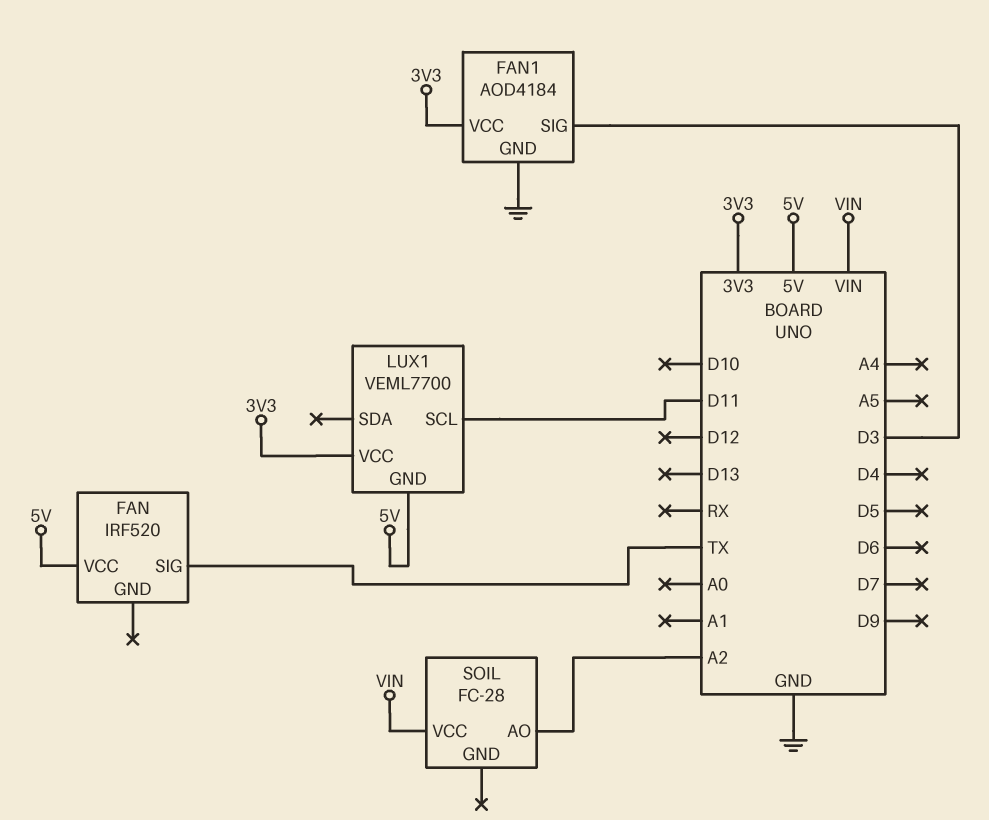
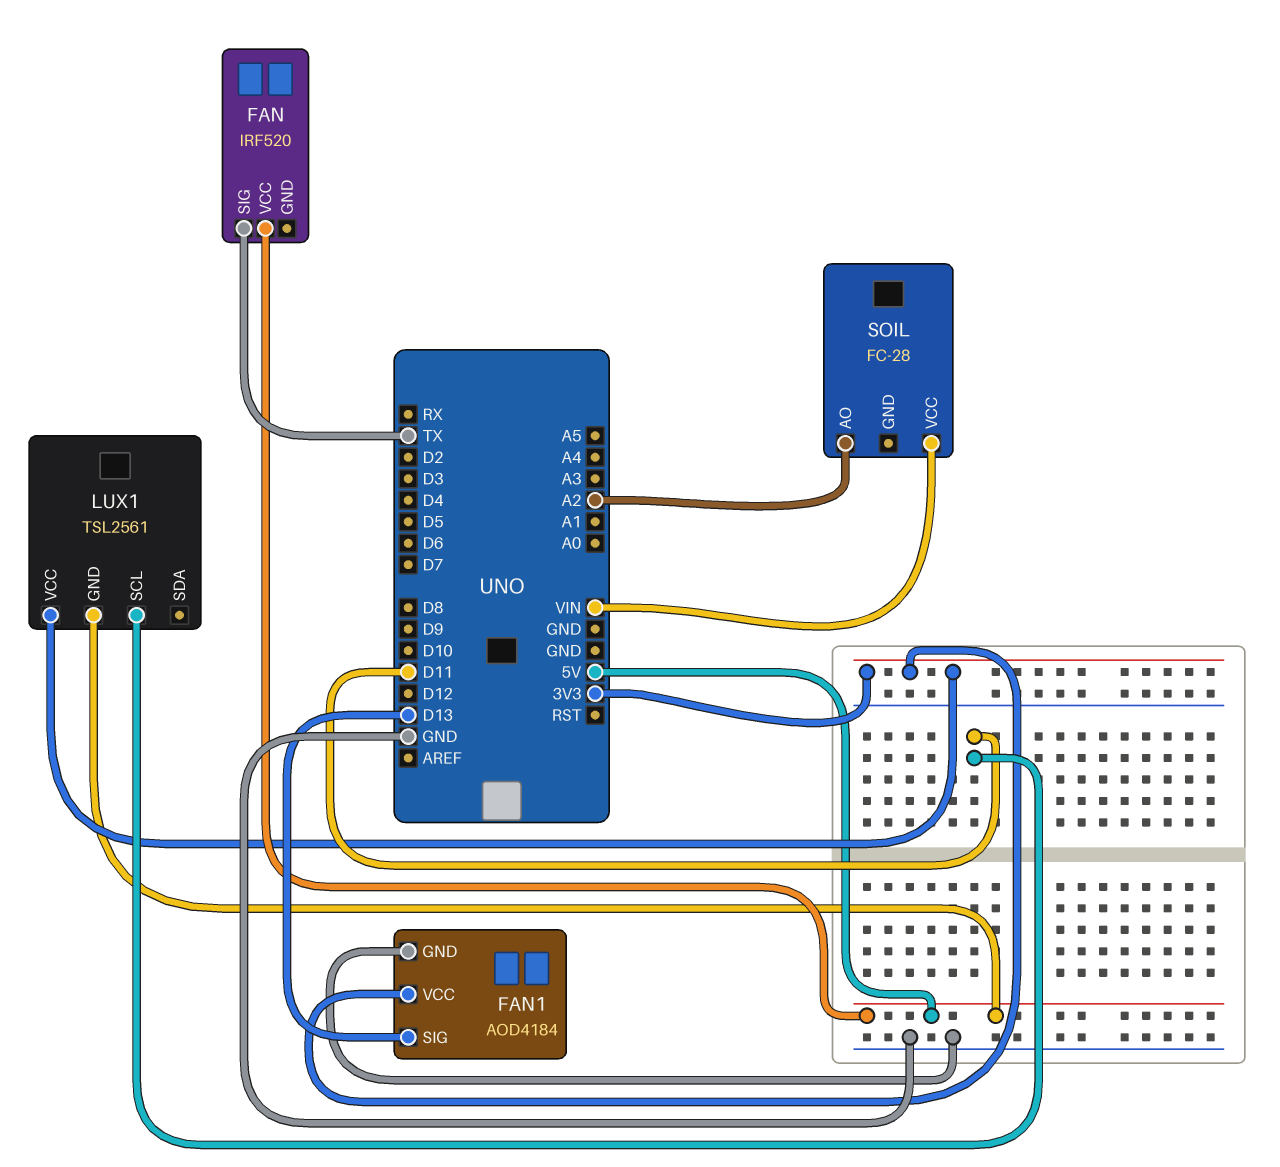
FAN1 pin SIG: D3 -> D13
LUX1: VEML7700 -> TSL2561

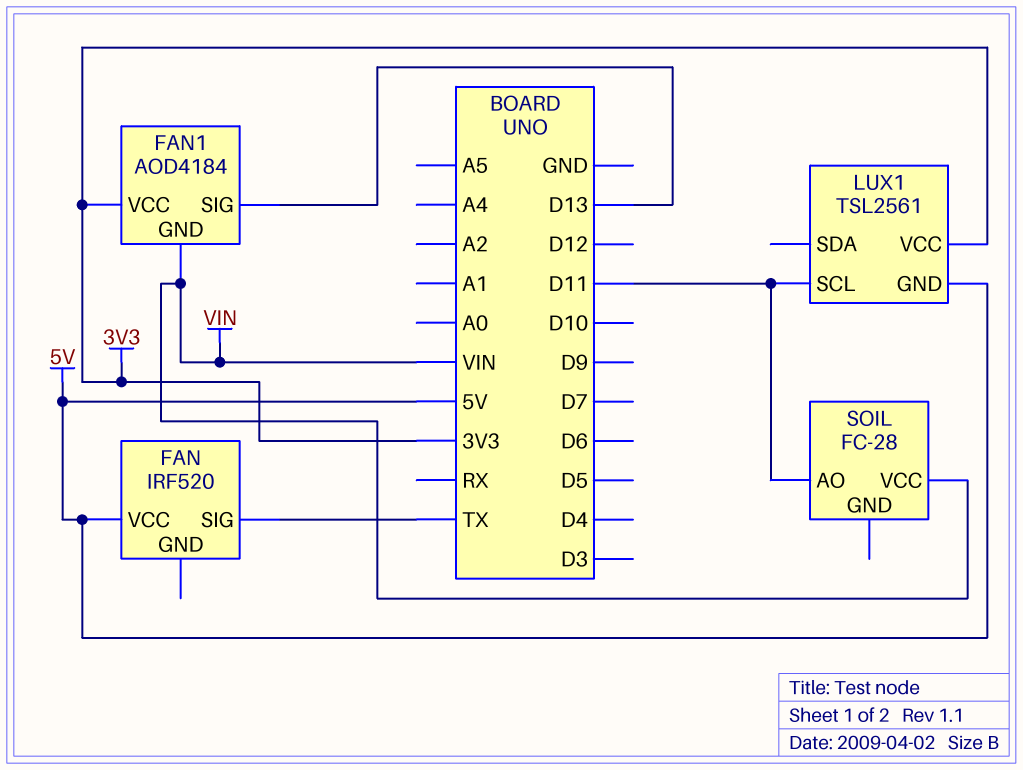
FAN1 pin GND: GND -> VIN
SOIL pin AO: A2 -> D11

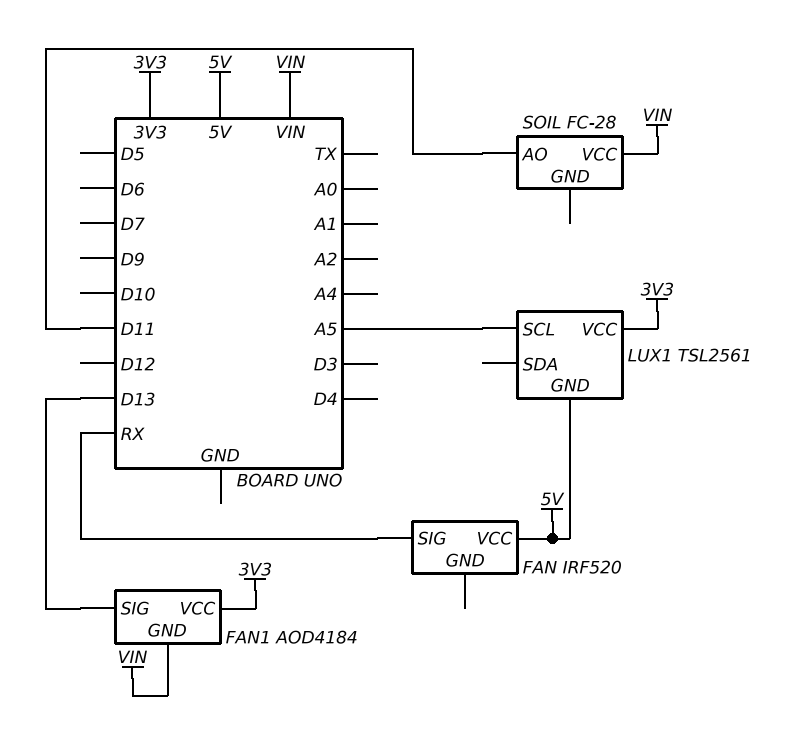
FAN pin SIG: TX -> RX
LUX1 pin SCL: D11 -> A5

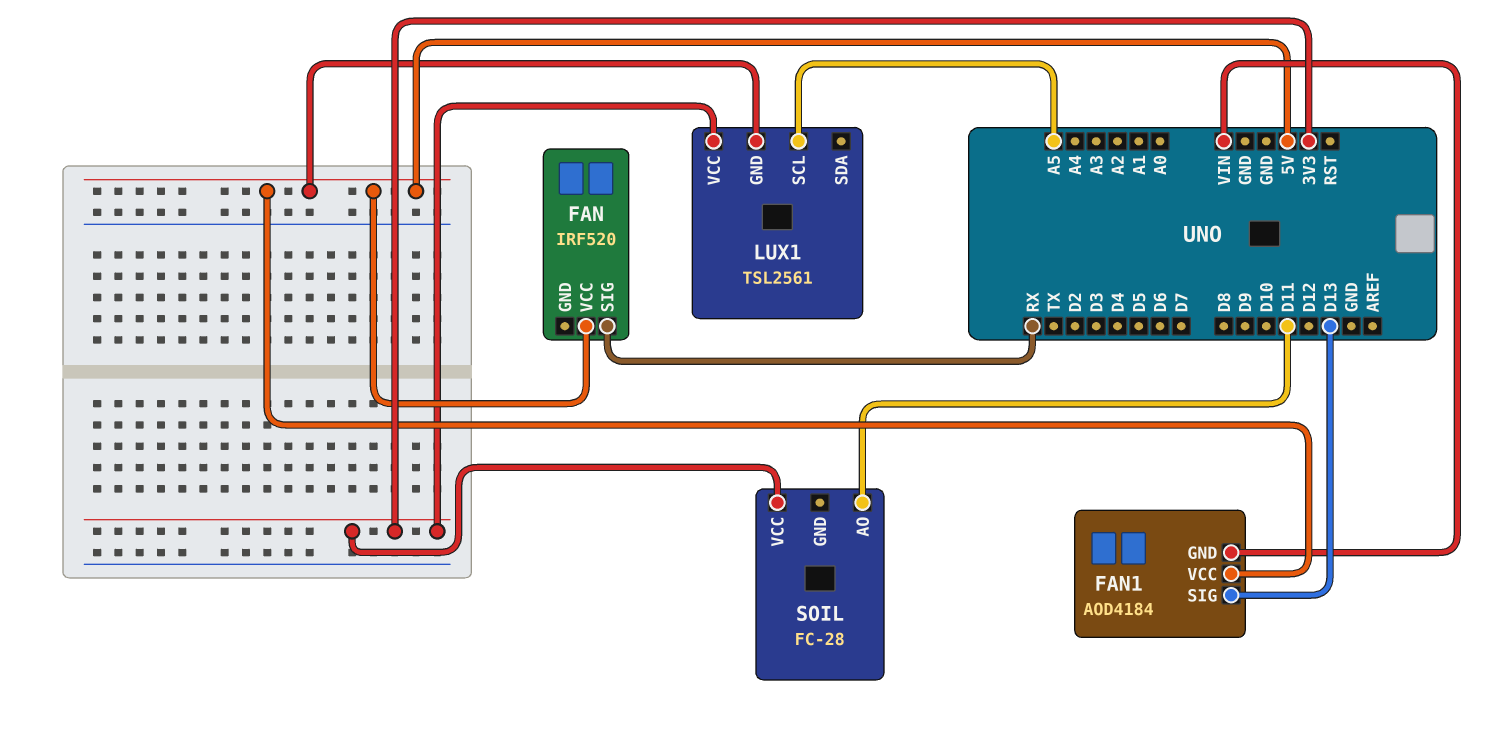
FAN1 pin VCC: 3V3 -> 5V
SOIL pin VCC: VIN -> 3V3

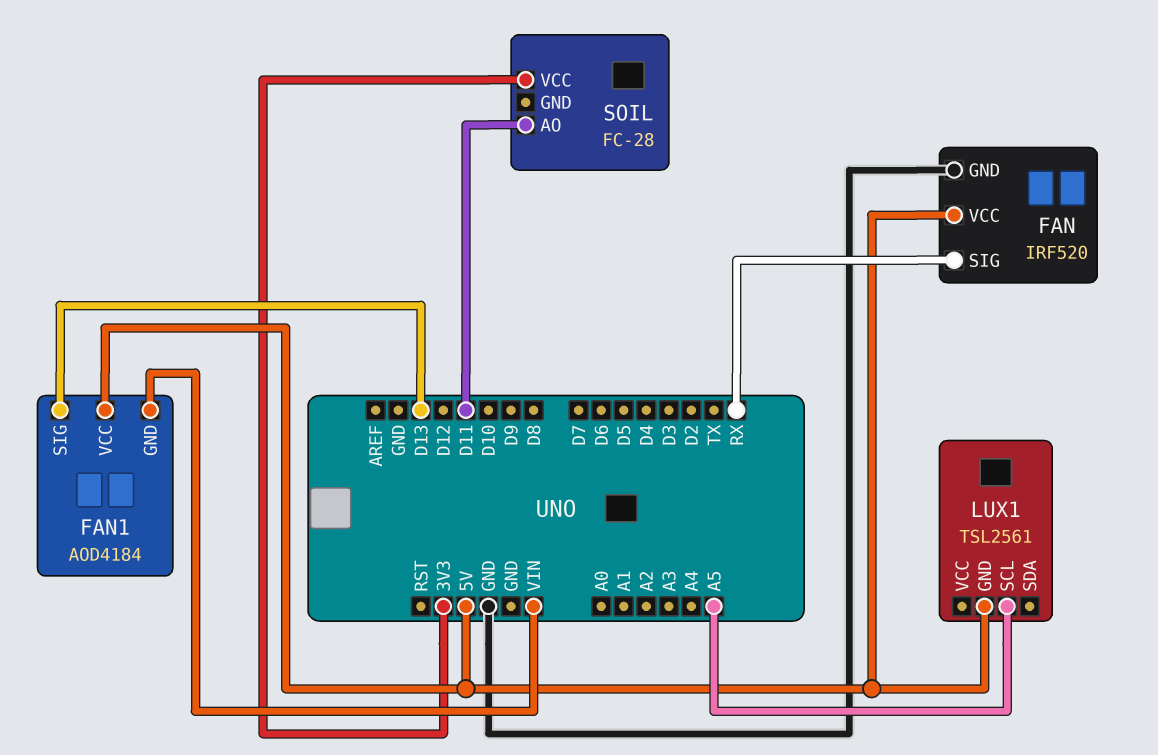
FAN pin GND: none -> GND
LUX1 pin VCC: 3V3 -> none

